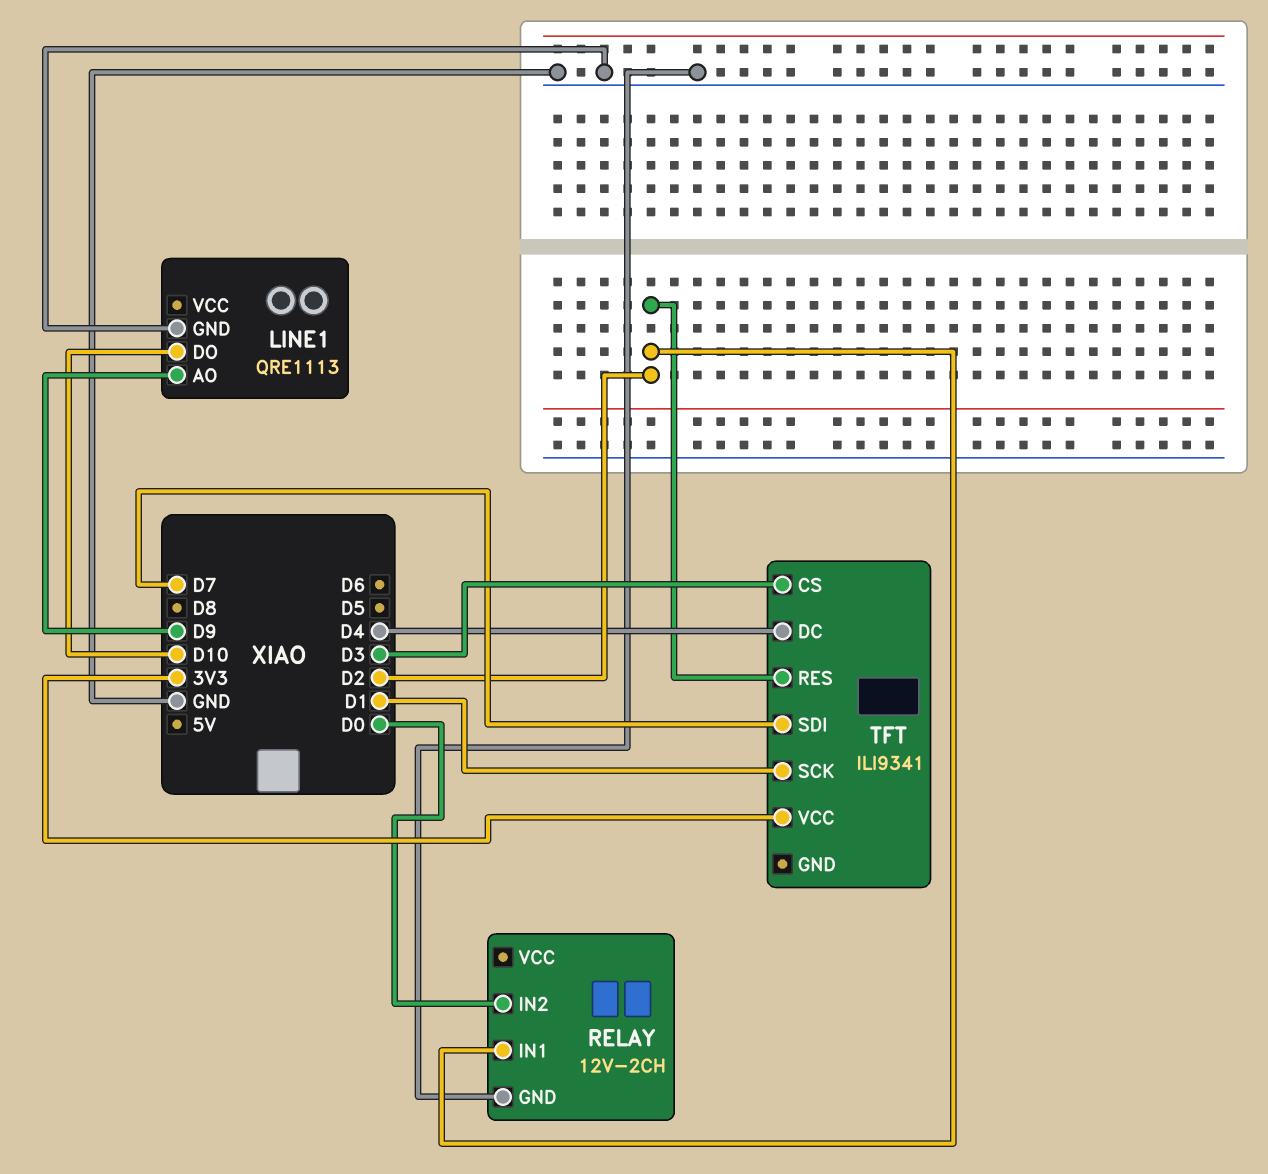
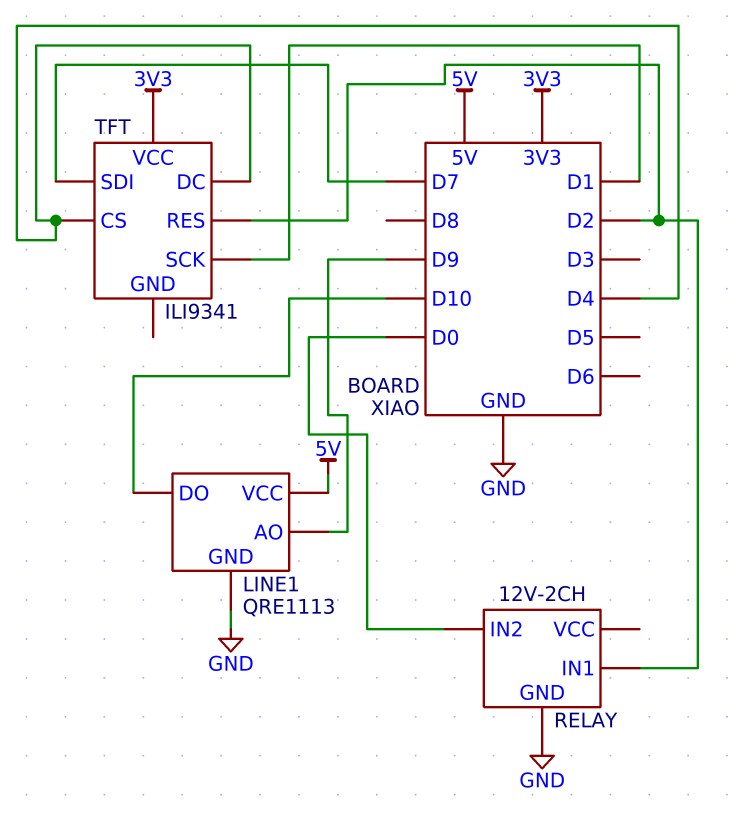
LINE1 pin VCC: none -> 5V
TFT pin CS: D3 -> D4

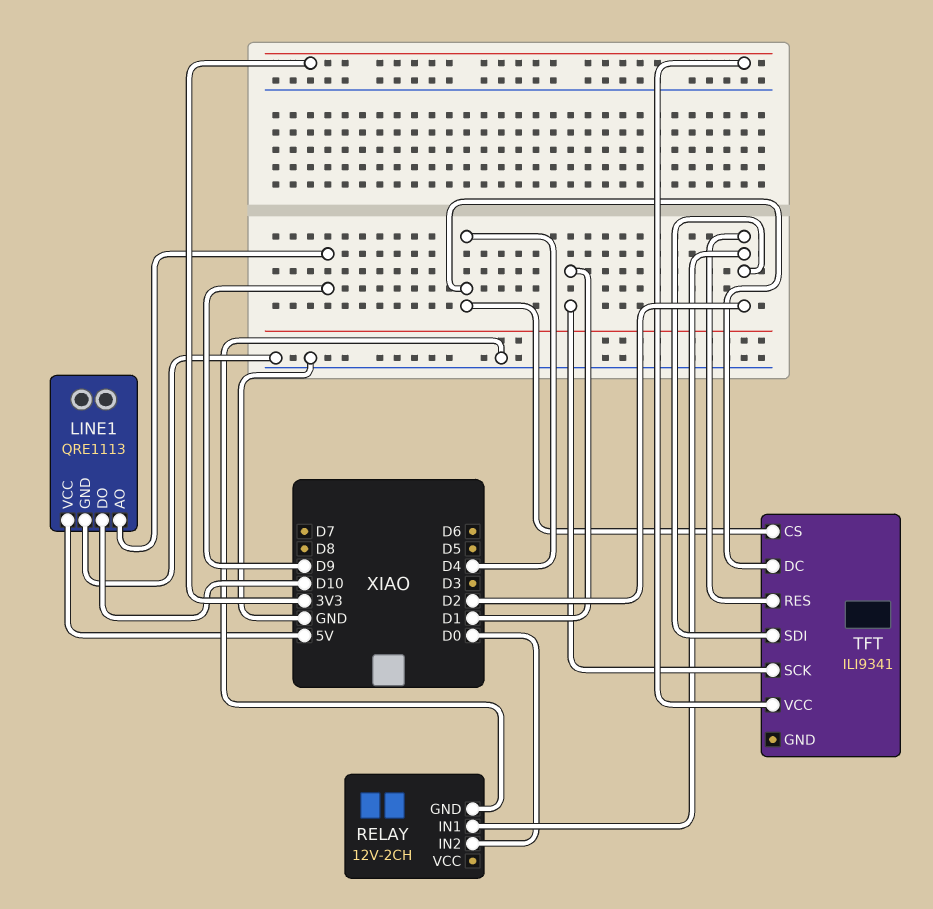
TFT pin SDI: D7 -> D2

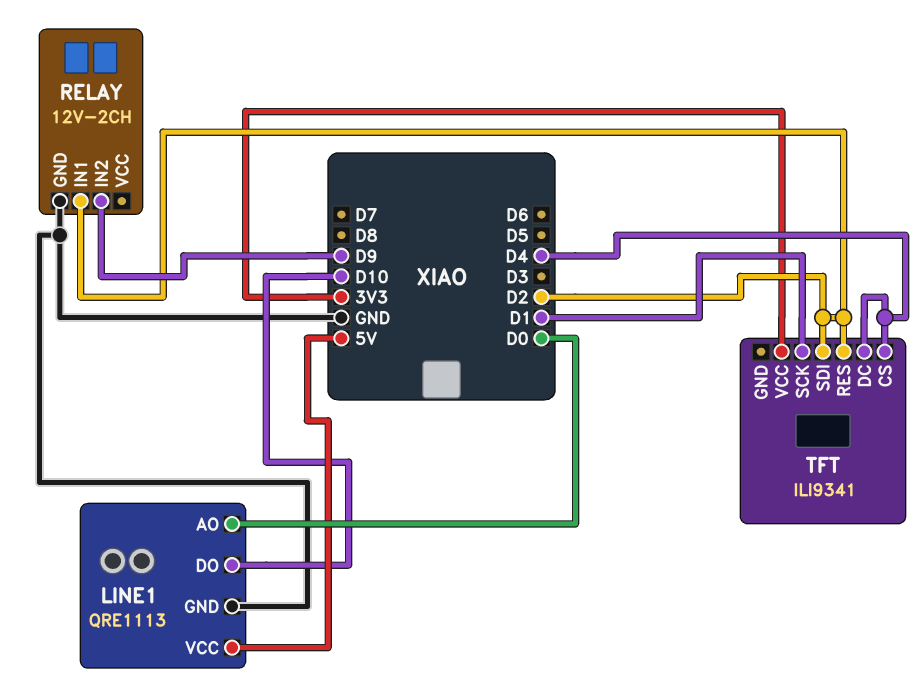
LINE1 pin AO: D9 -> D0
RELAY pin IN2: D0 -> D9

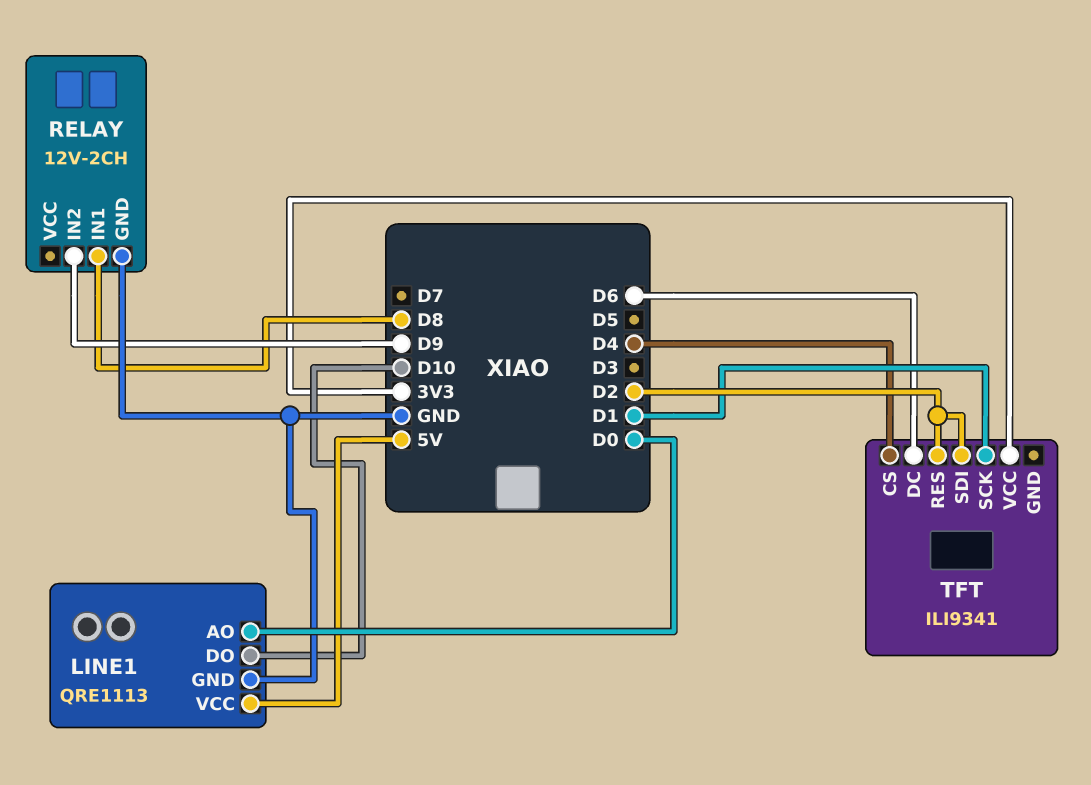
RELAY pin IN1: D2 -> D8
TFT pin DC: D4 -> D6

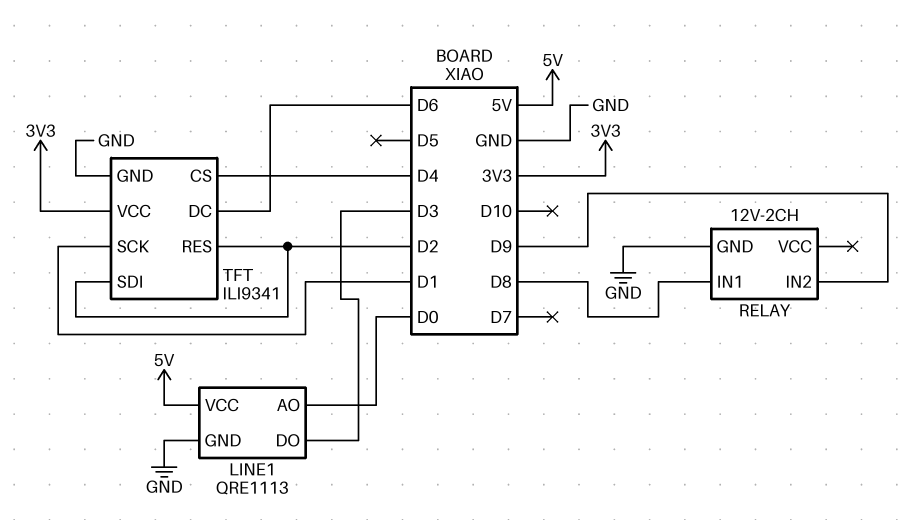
LINE1 pin DO: D10 -> D3
TFT pin GND: none -> GND

